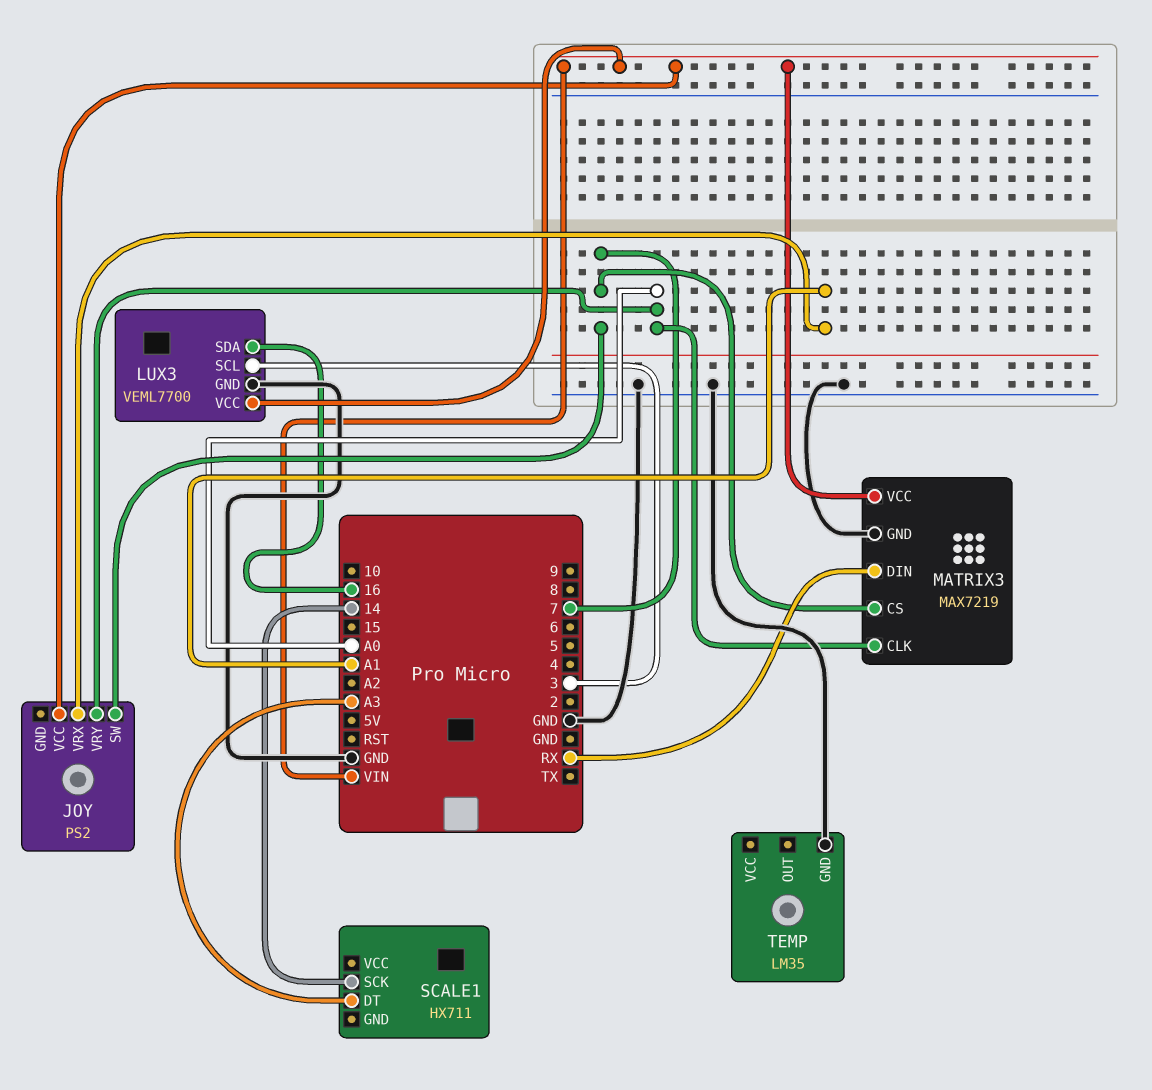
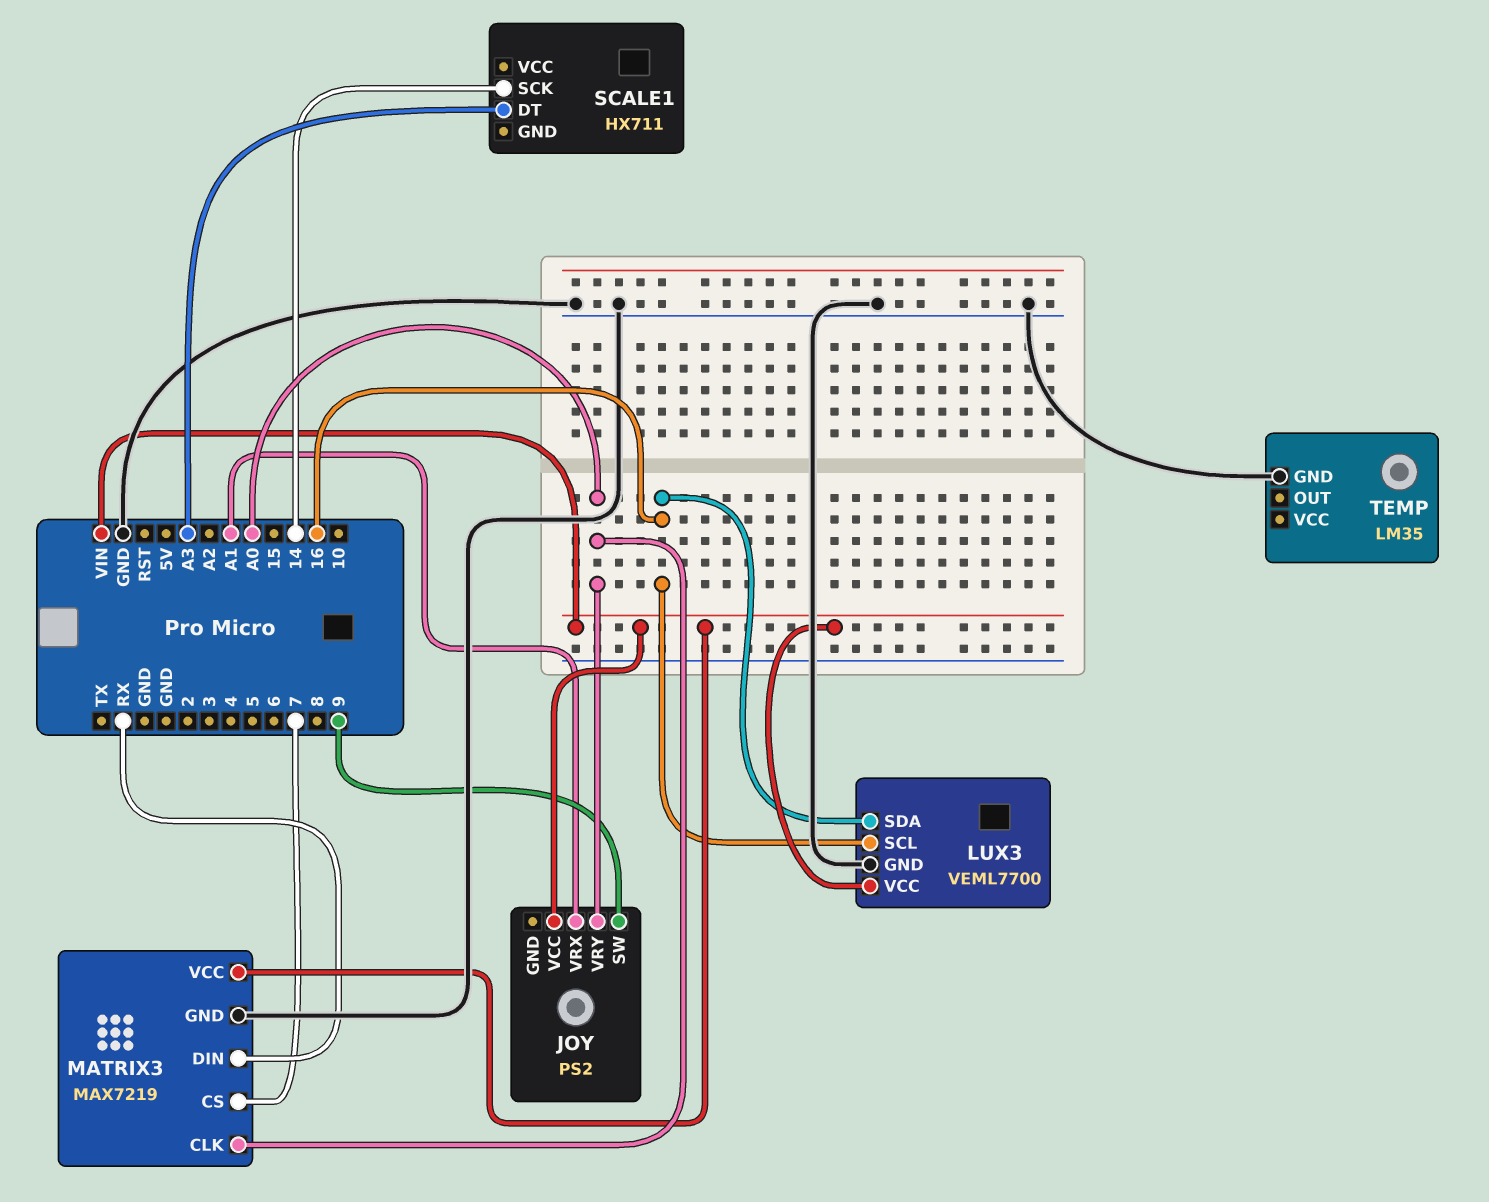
JOY pin SW: 7 -> 9
LUX3 pin SCL: 3 -> 16

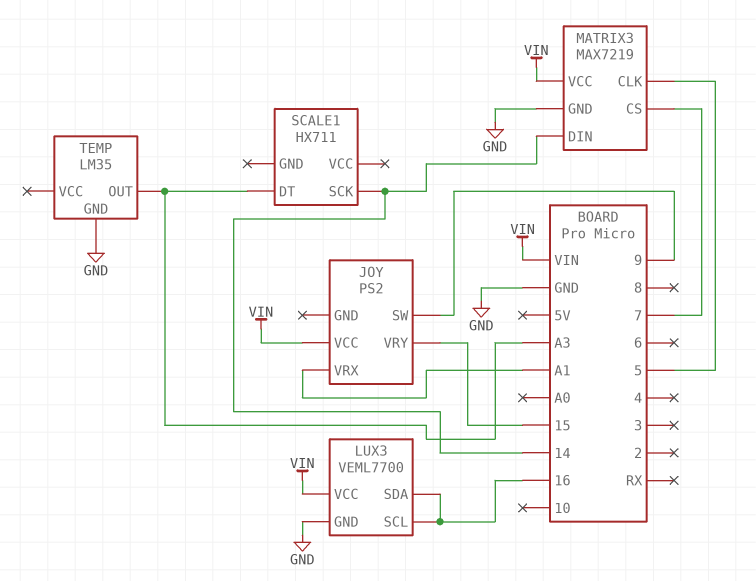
JOY pin VRY: A0 -> 15
MATRIX3 pin CLK: A0 -> 5
MATRIX3 pin DIN: RX -> 14
TEMP pin OUT: none -> A3

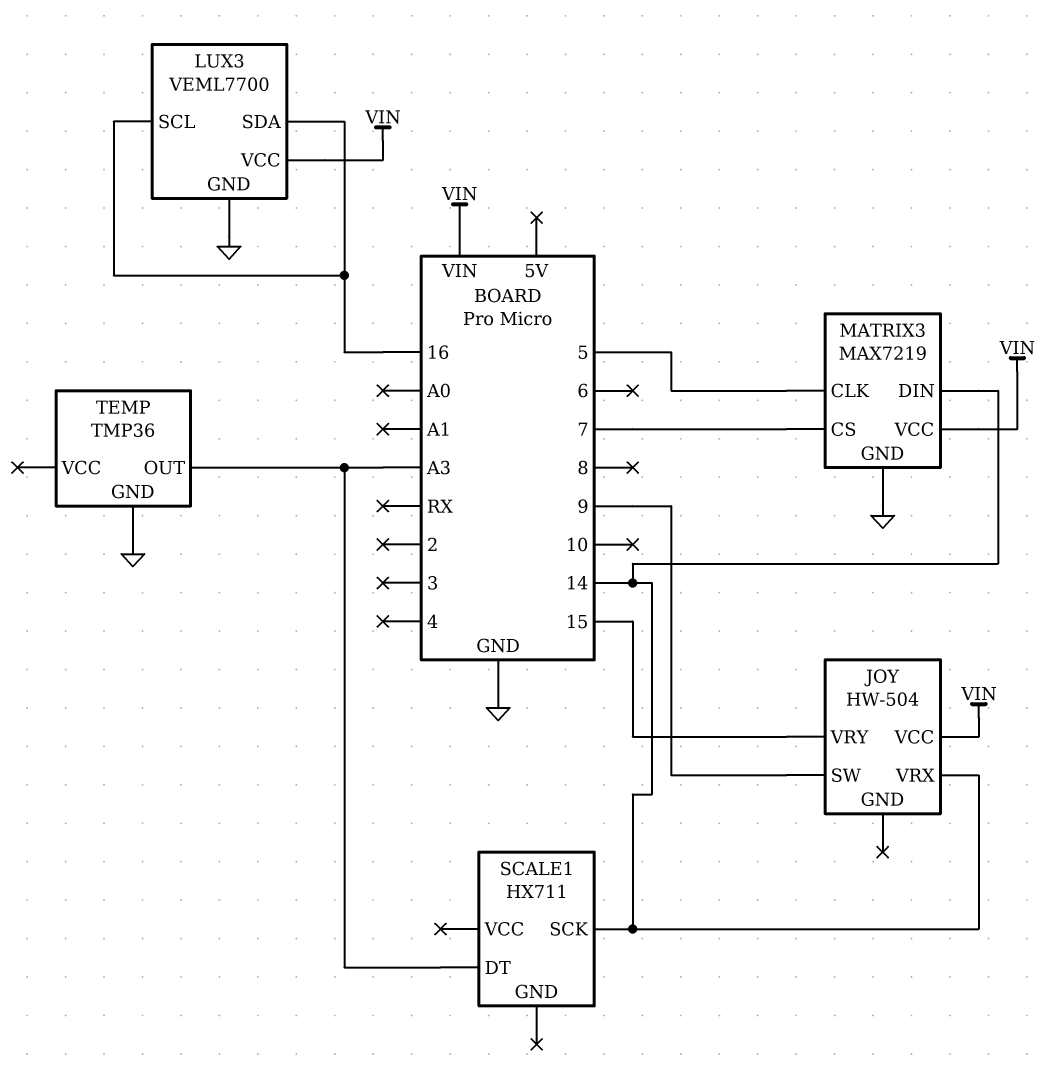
JOY: PS2 -> HW-504
JOY pin VRX: A1 -> 14
TEMP: LM35 -> TMP36

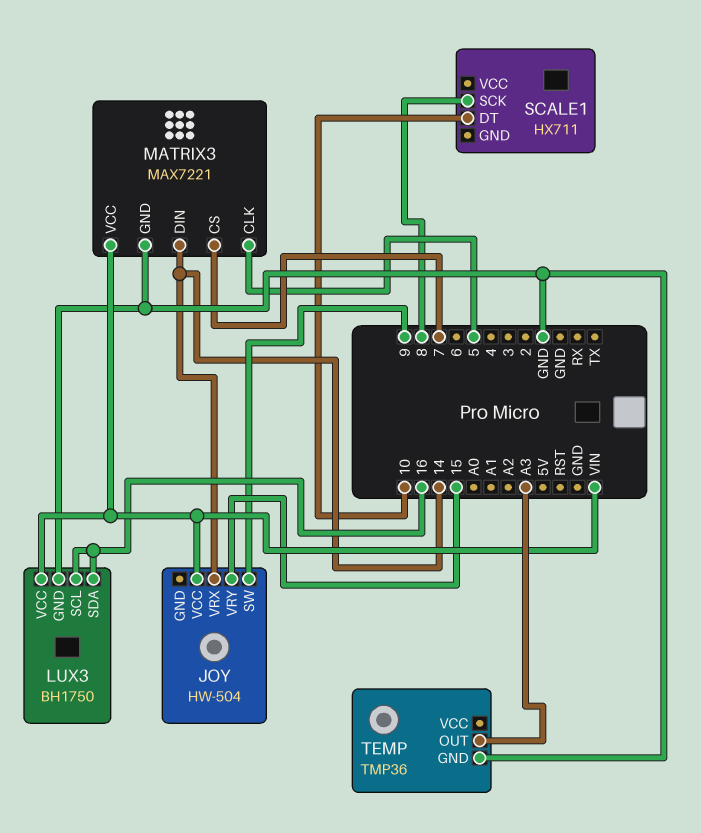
LUX3: VEML7700 -> BH1750
MATRIX3: MAX7219 -> MAX7221
SCALE1 pin DT: A3 -> 10
SCALE1 pin SCK: 14 -> 8

